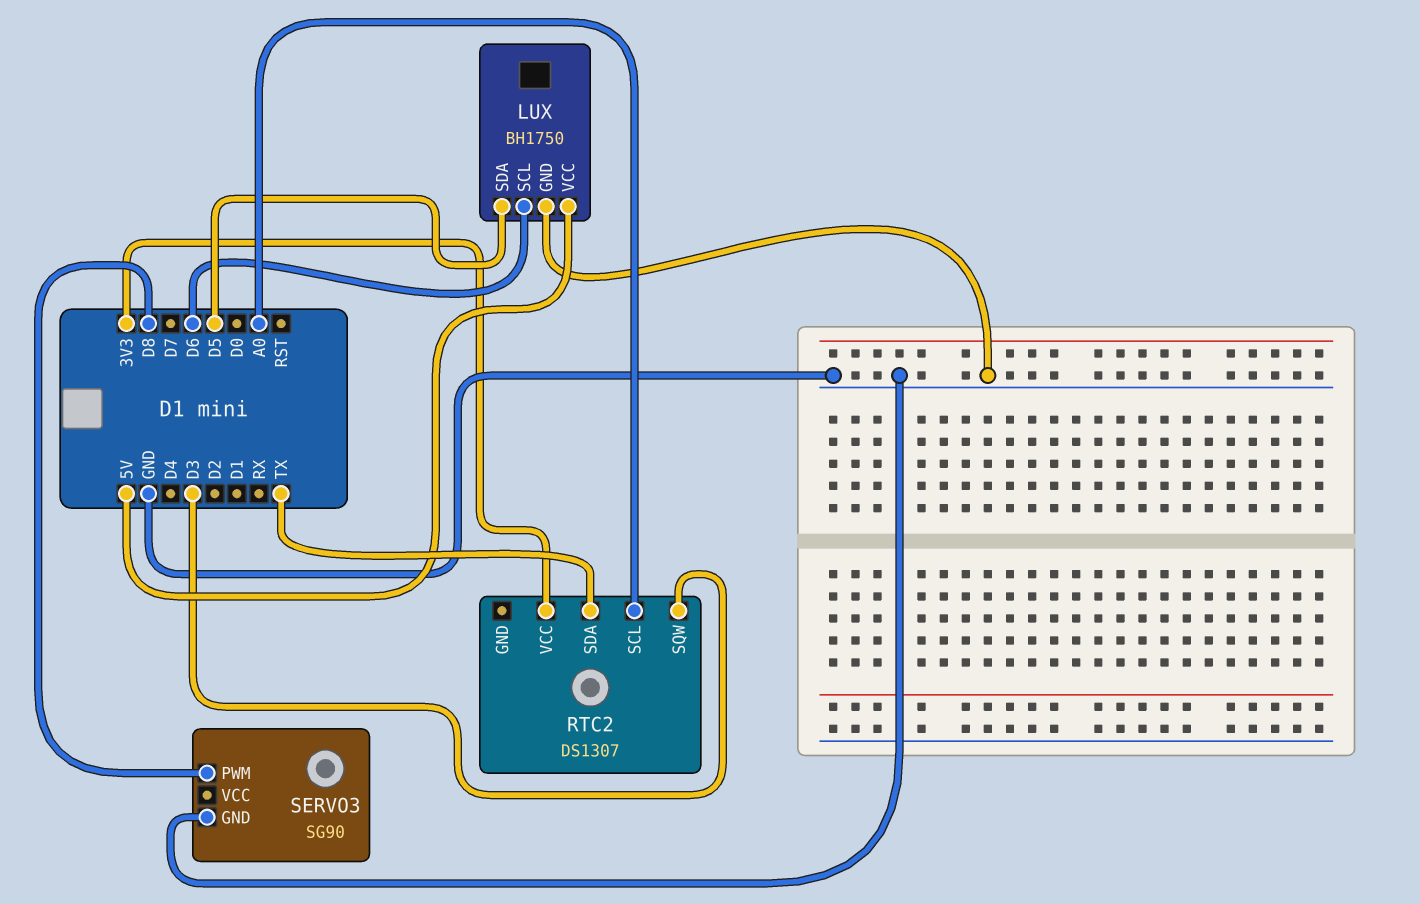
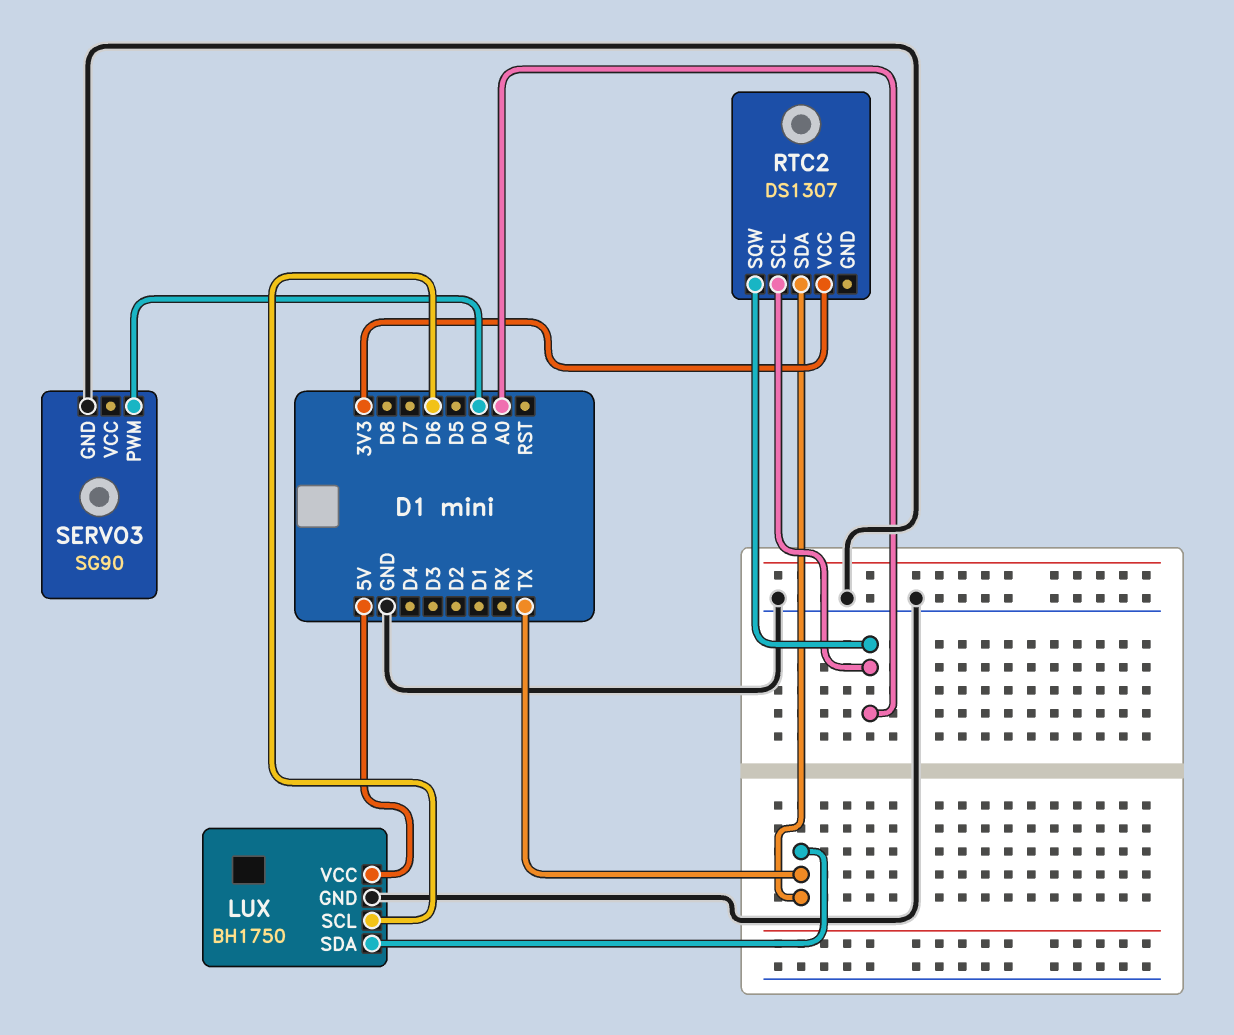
LUX pin SDA: D5 -> TX
RTC2 pin SQW: D3 -> A0
SERVO3 pin PWM: D8 -> D0

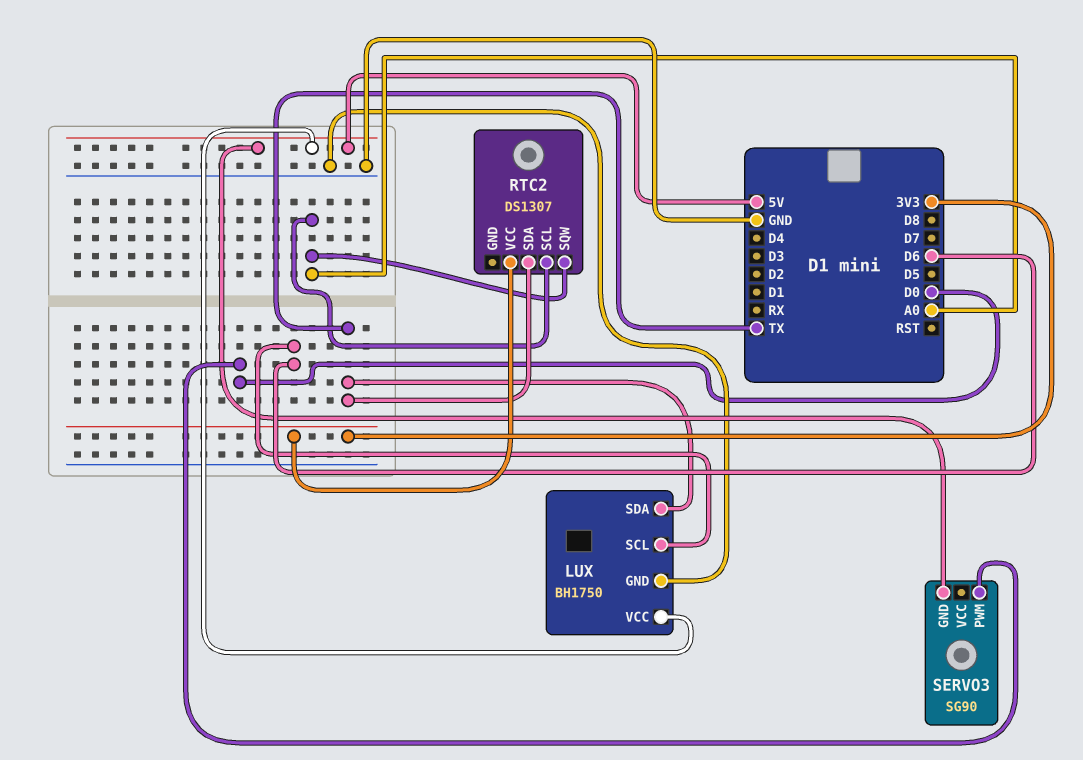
SERVO3 pin GND: GND -> 5V

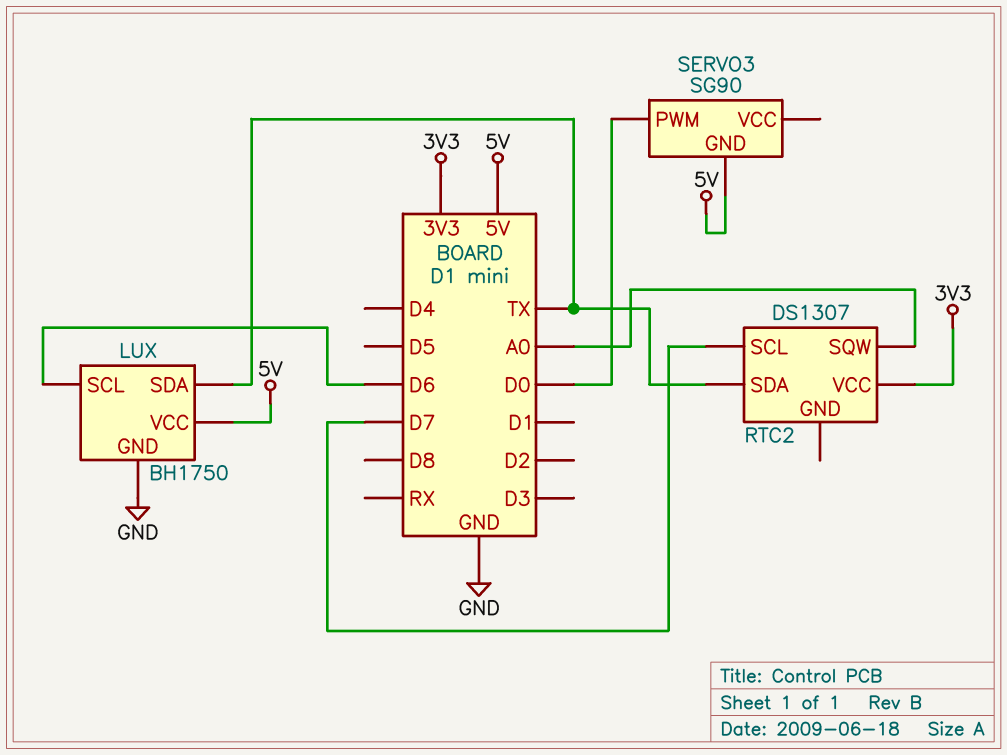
RTC2 pin SCL: A0 -> D7

